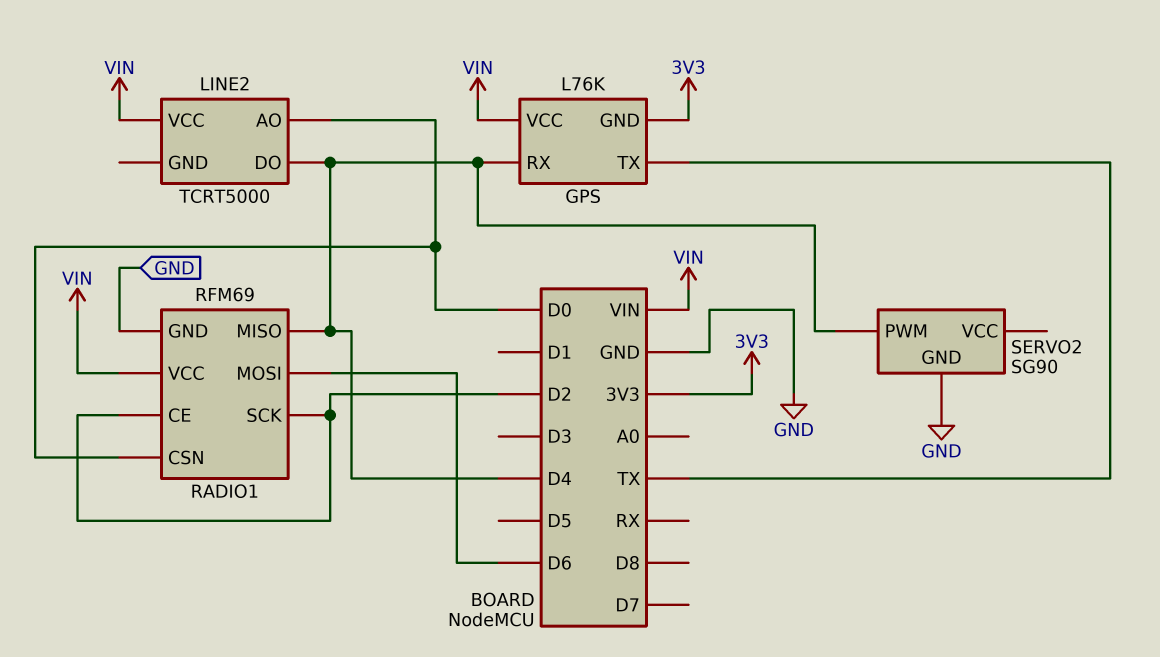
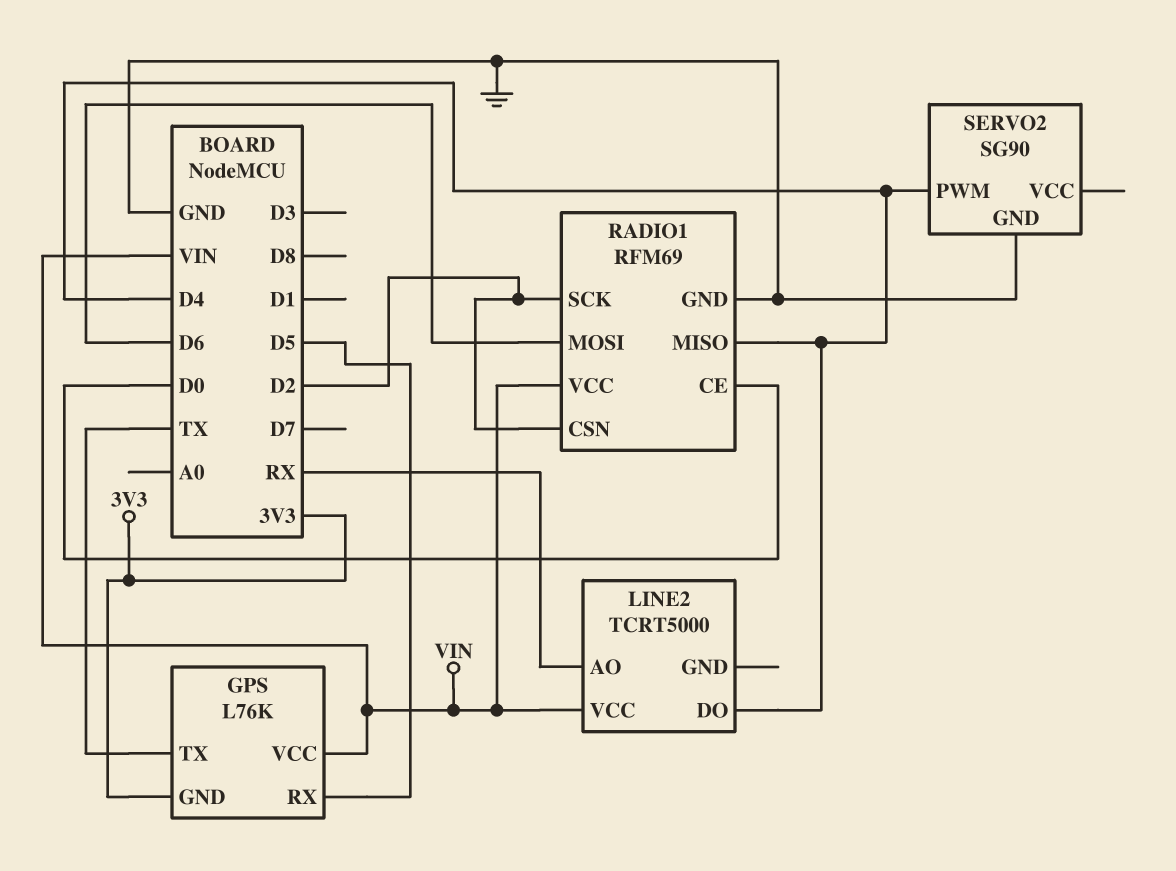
GPS pin RX: D4 -> D5
LINE2 pin AO: D0 -> RX
RADIO1 pin CE: D2 -> D0
RADIO1 pin CSN: D0 -> D2

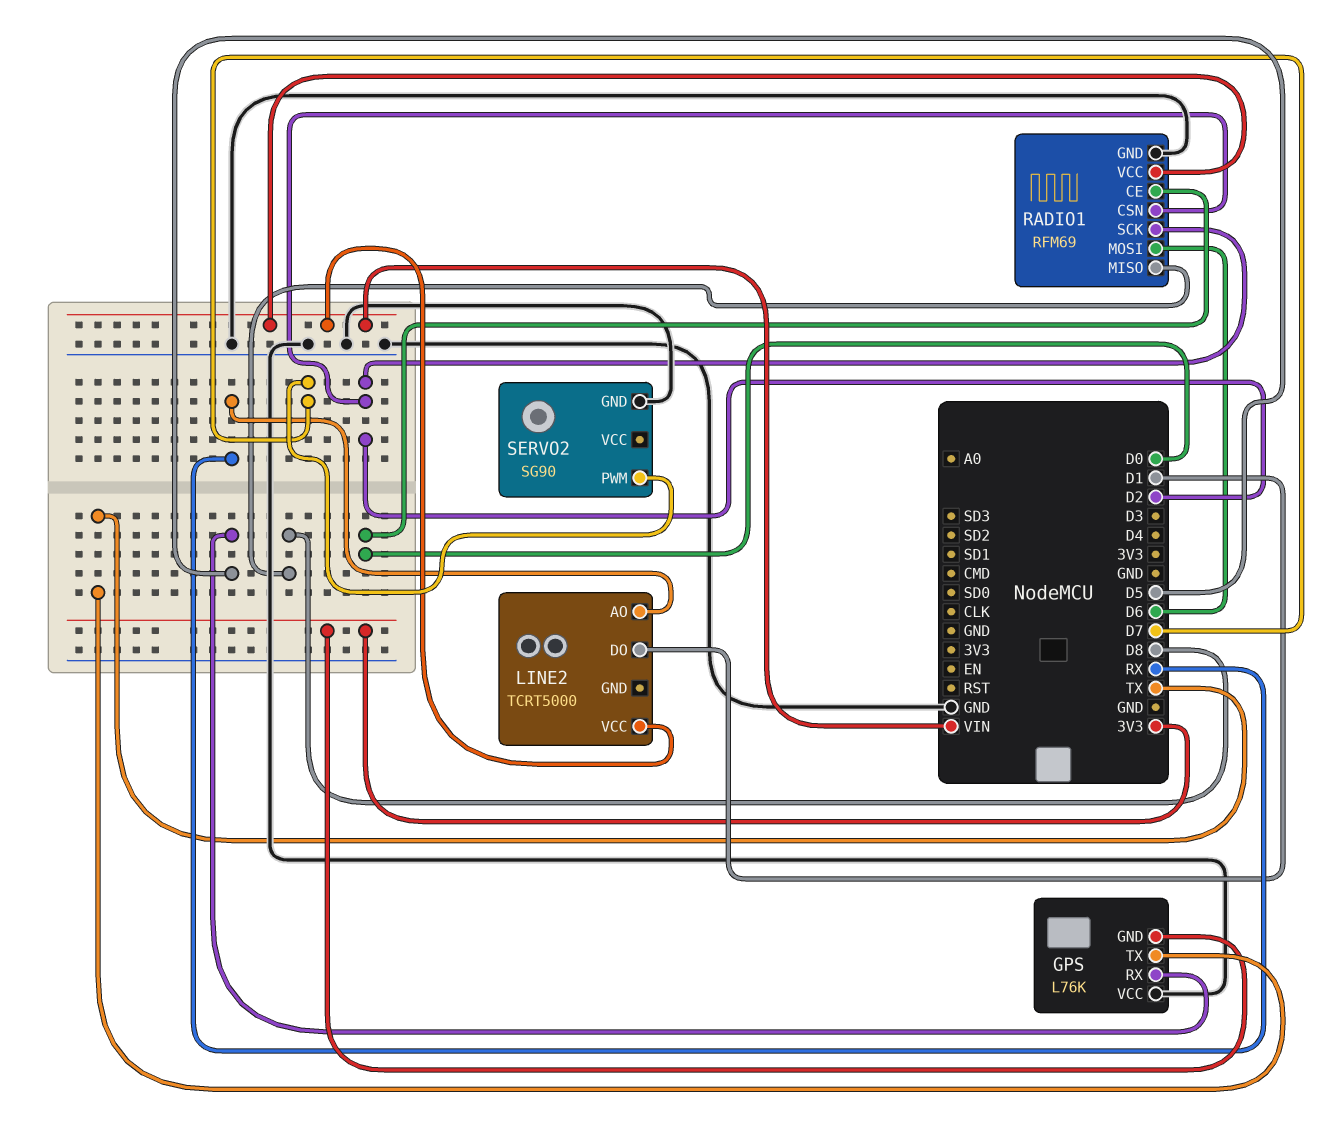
GPS pin VCC: VIN -> GND
LINE2 pin DO: D4 -> D1
RADIO1 pin MISO: D4 -> D8
SERVO2 pin PWM: D4 -> D7

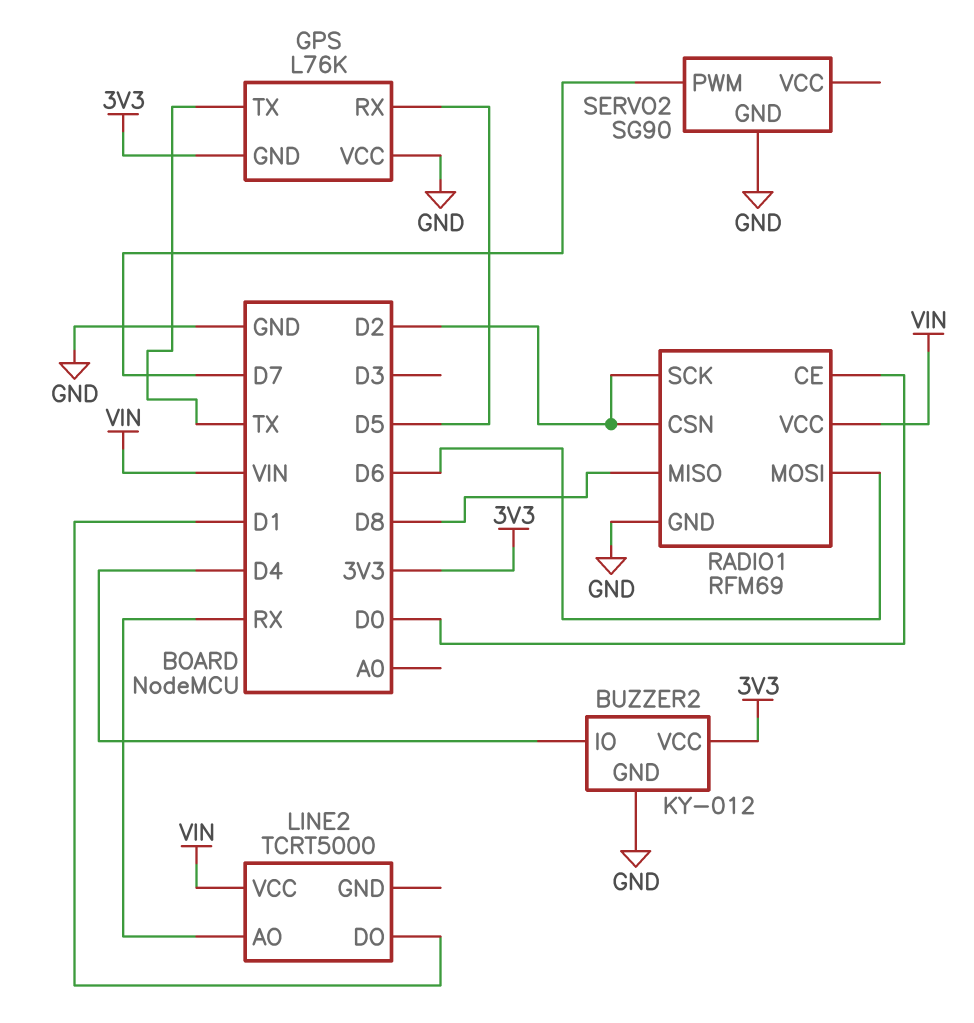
BUZZER2: none -> KY-012
BUZZER2 pin GND: none -> GND
BUZZER2 pin IO: none -> D4
BUZZER2 pin VCC: none -> 3V3

